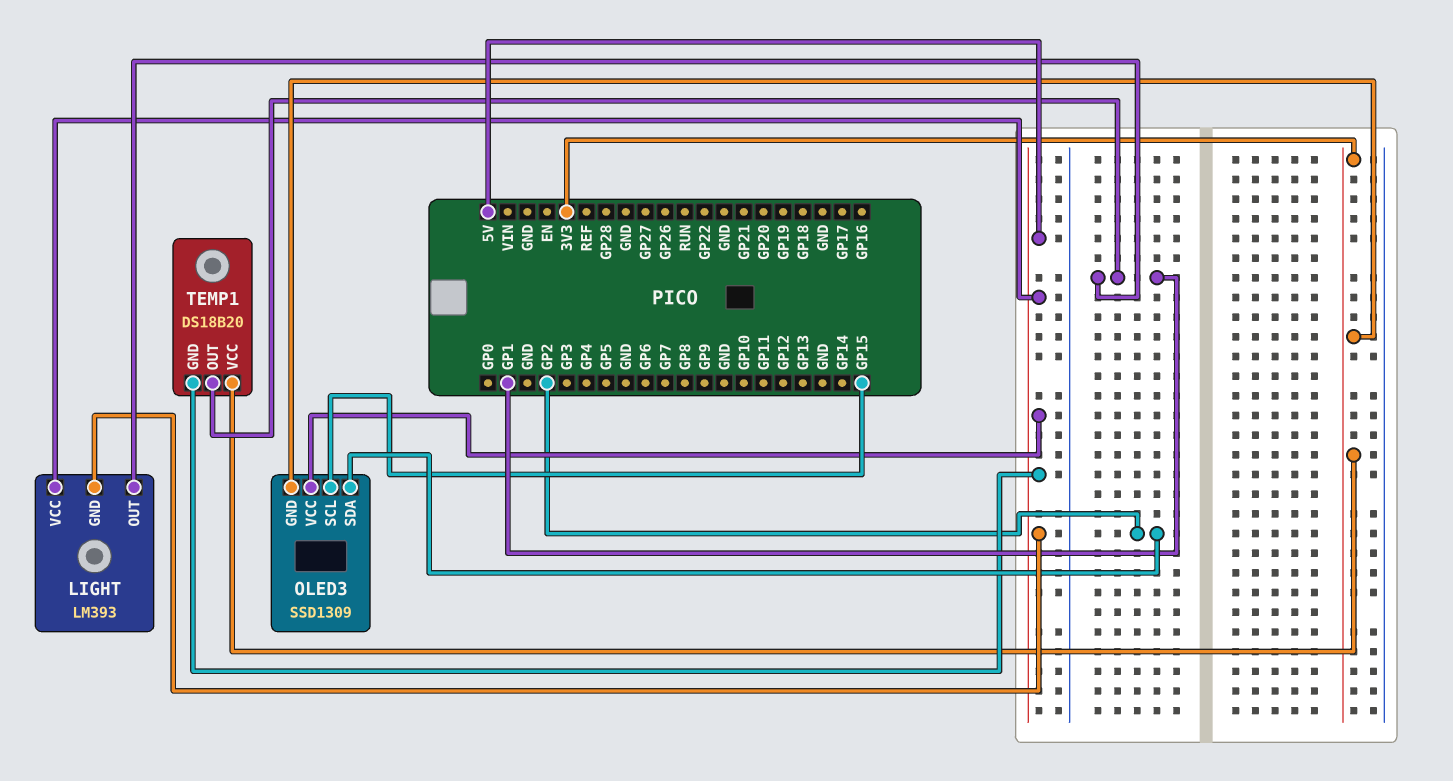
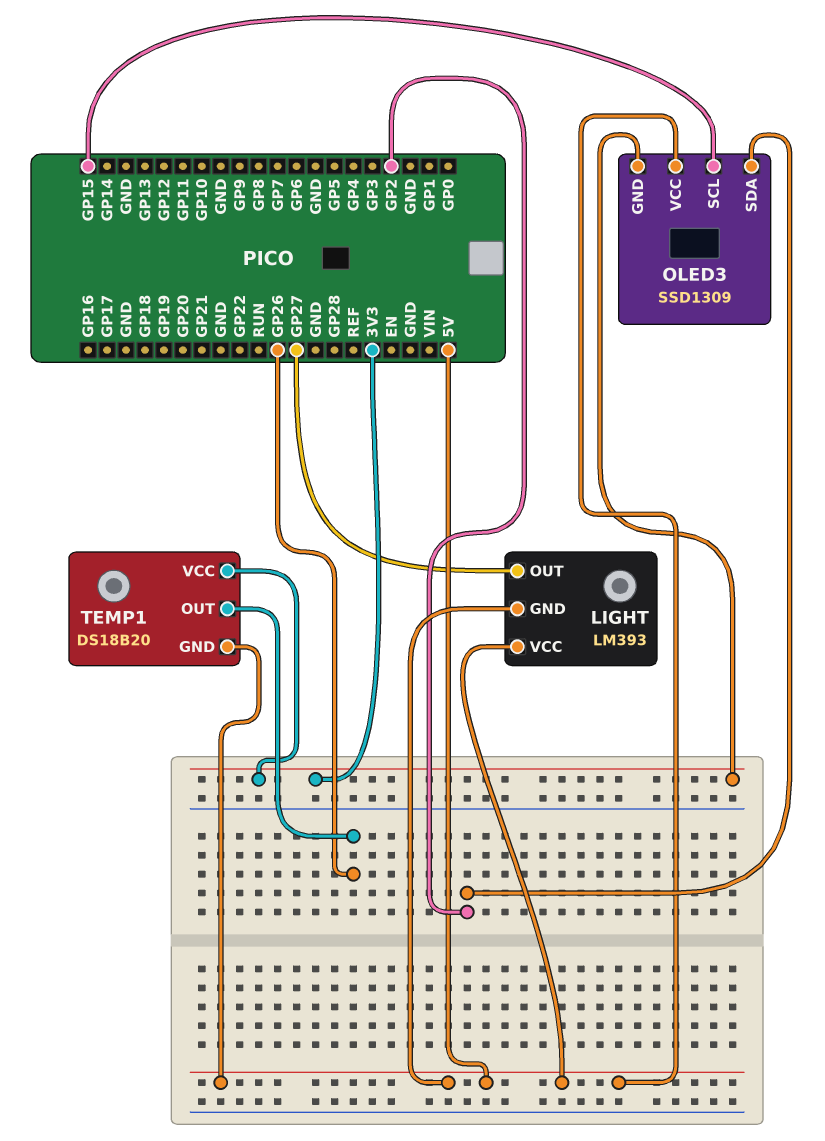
LIGHT pin OUT: GP1 -> GP27
TEMP1 pin OUT: GP1 -> GP26

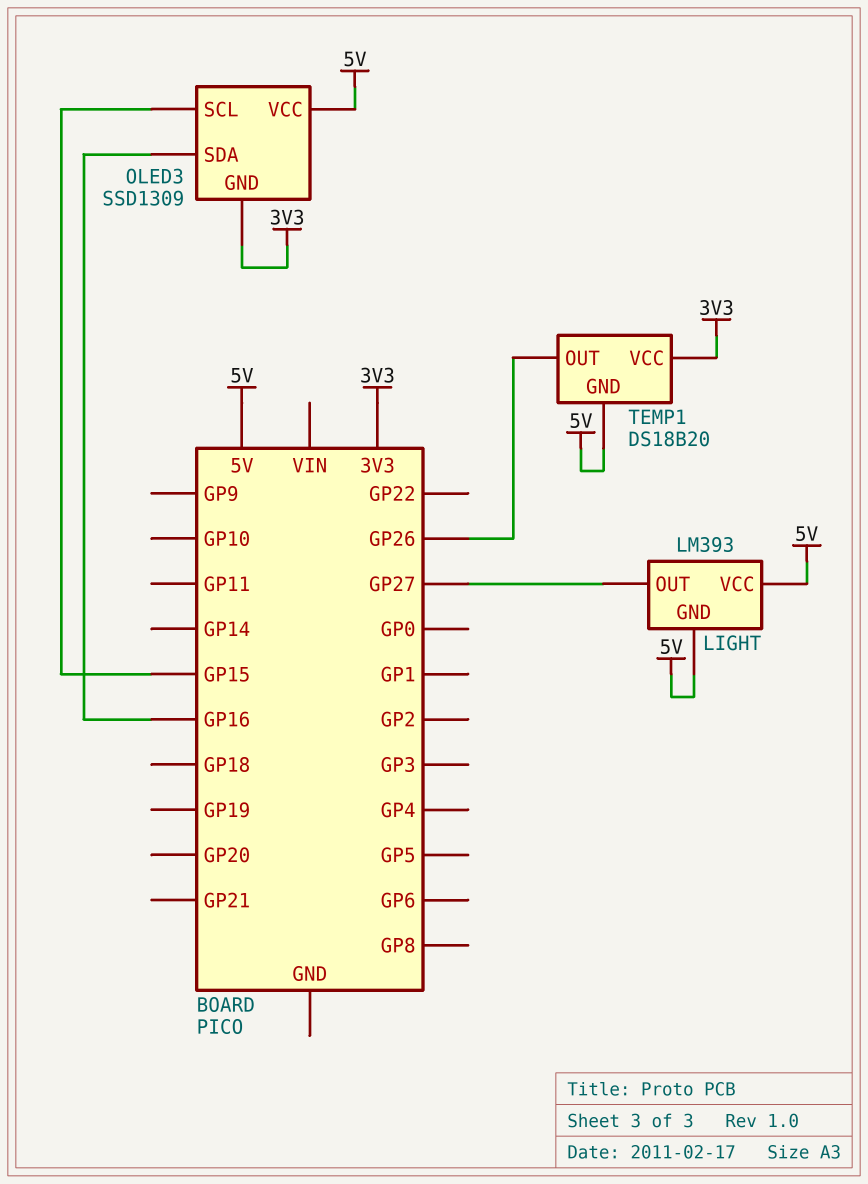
OLED3 pin SDA: GP2 -> GP16

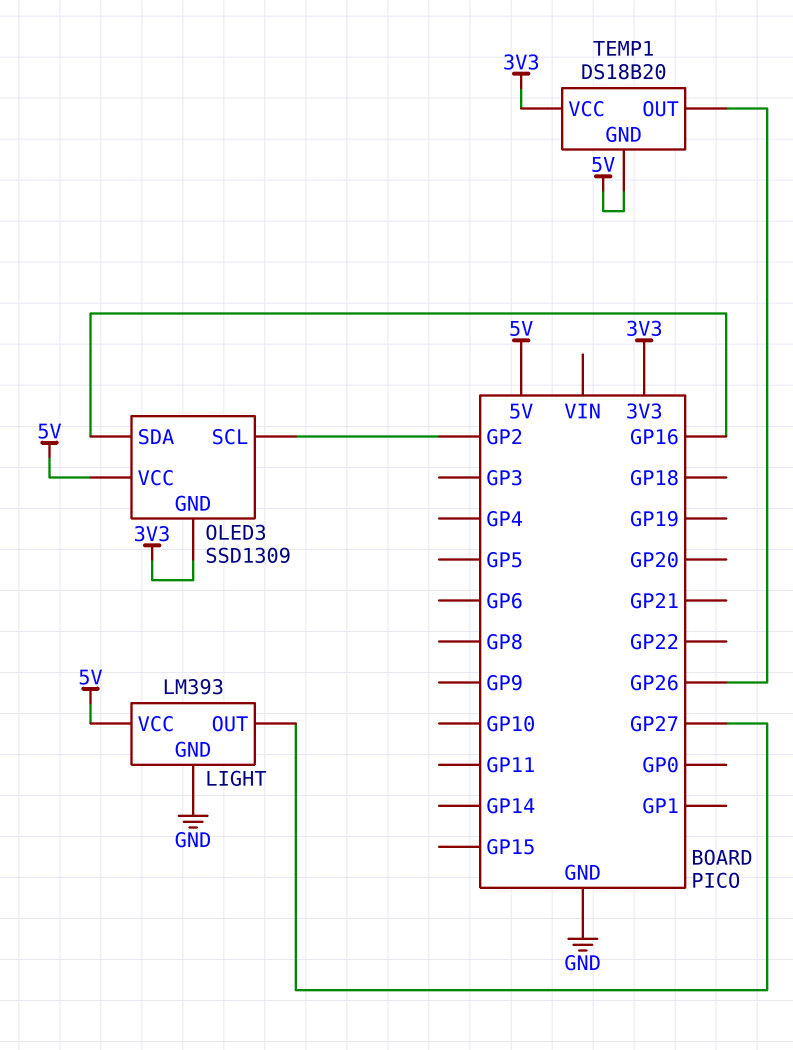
LIGHT pin GND: 5V -> GND
OLED3 pin SCL: GP15 -> GP2

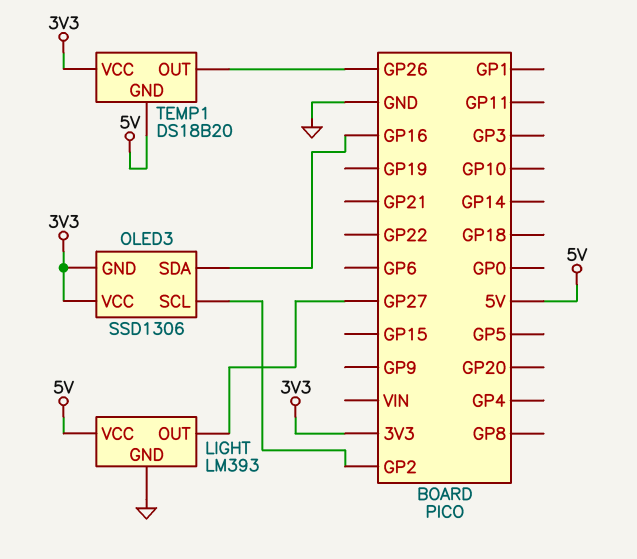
OLED3: SSD1309 -> SSD1306
OLED3 pin VCC: 5V -> 3V3

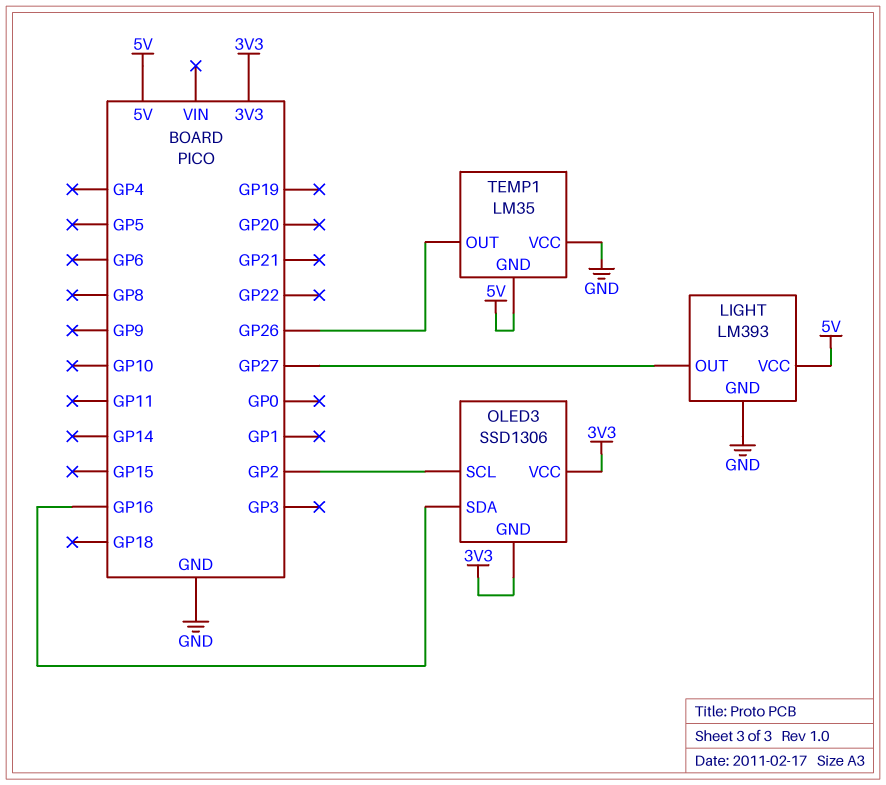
TEMP1: DS18B20 -> LM35
TEMP1 pin VCC: 3V3 -> GND

